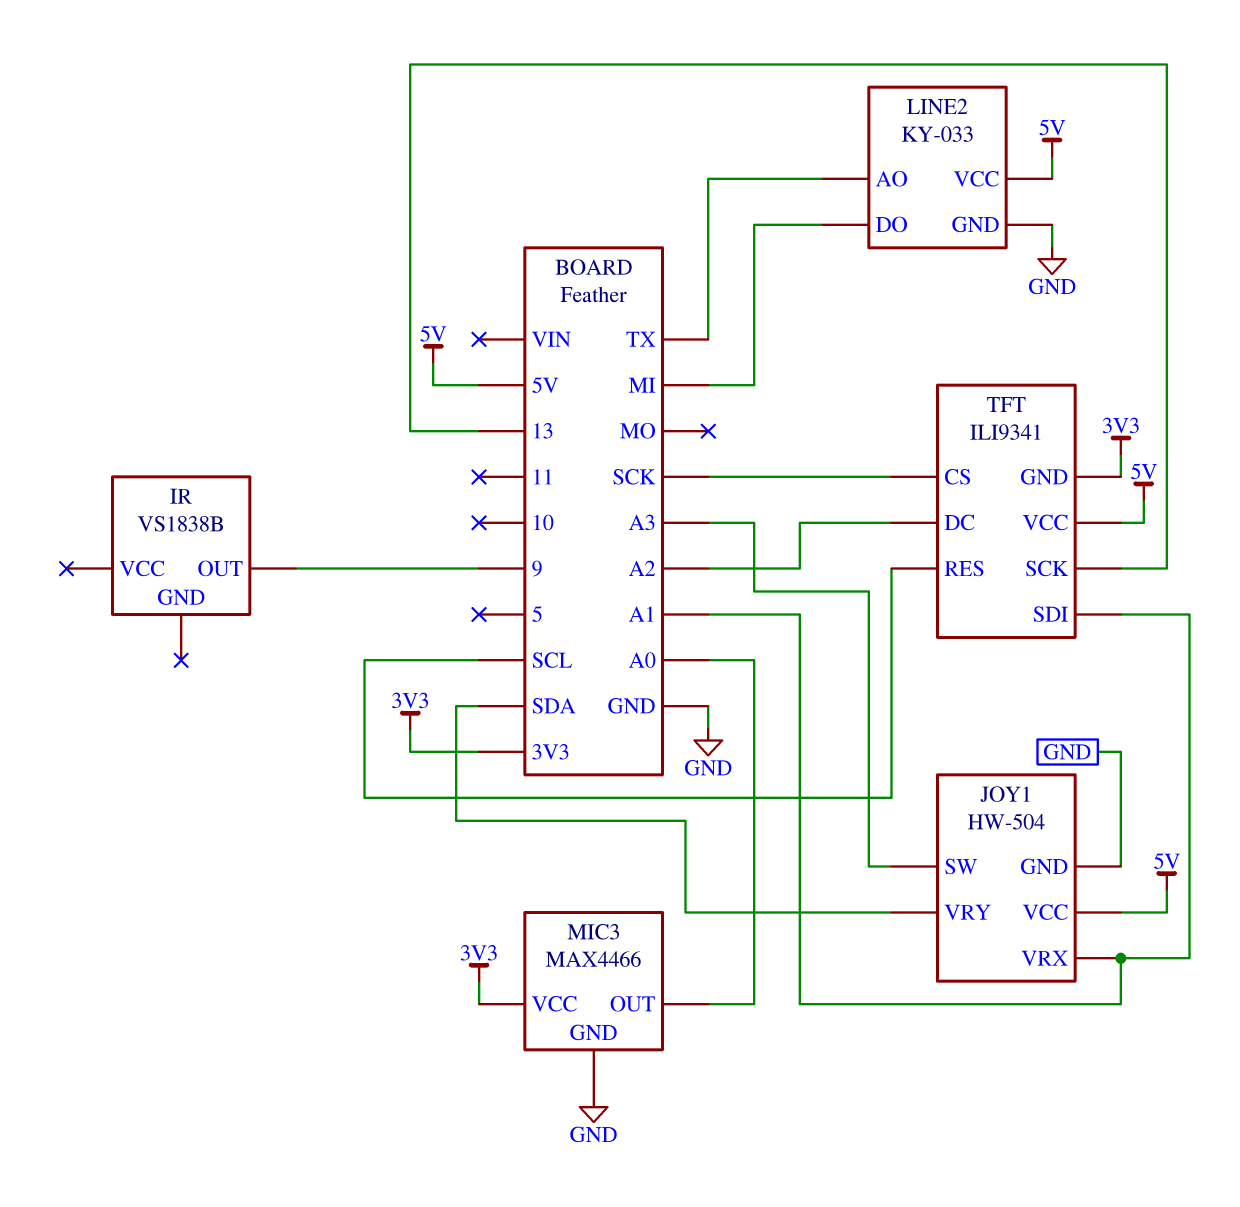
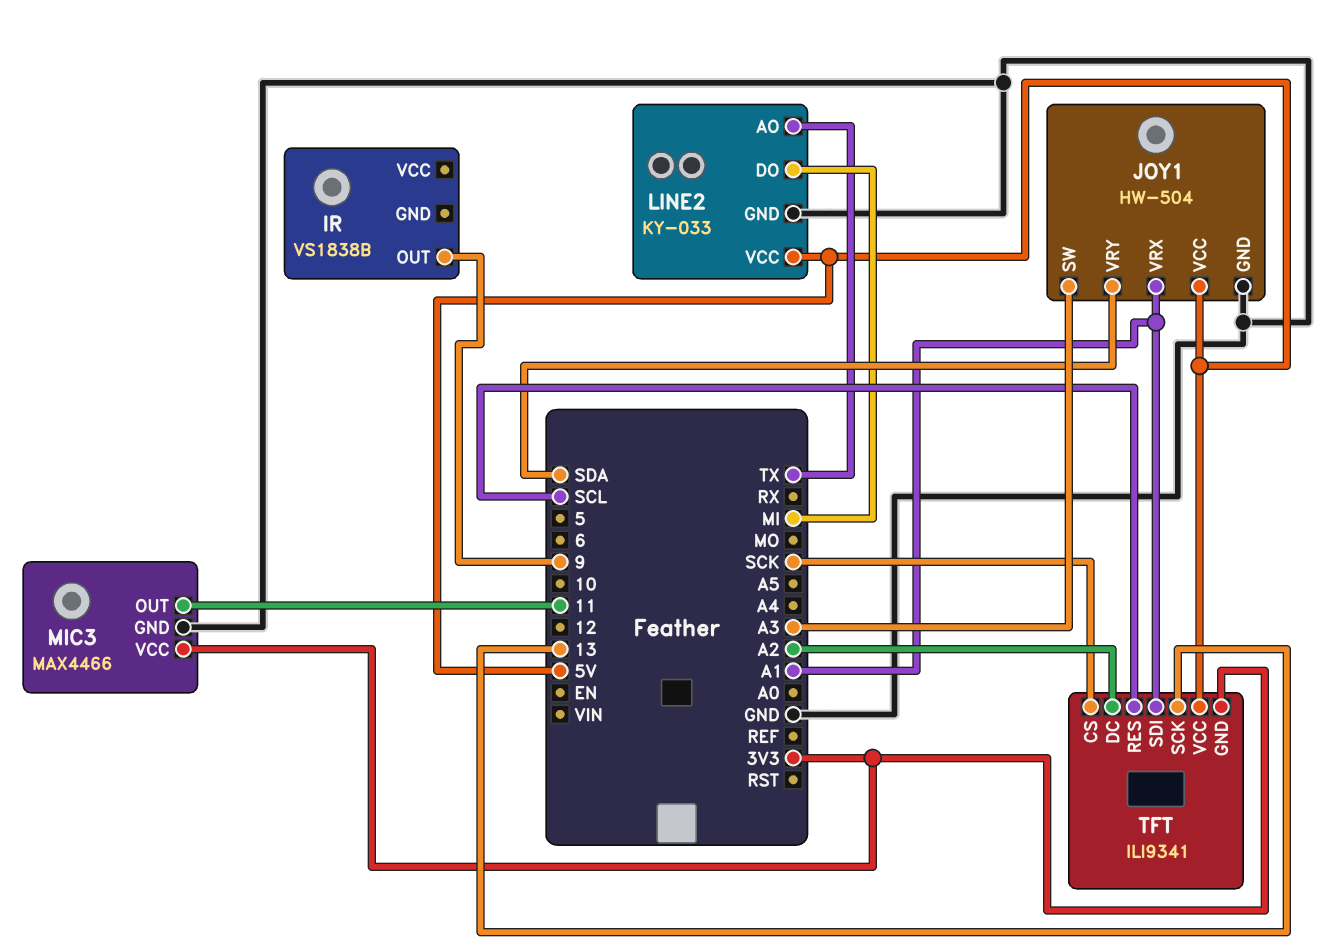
MIC3 pin OUT: A0 -> 11

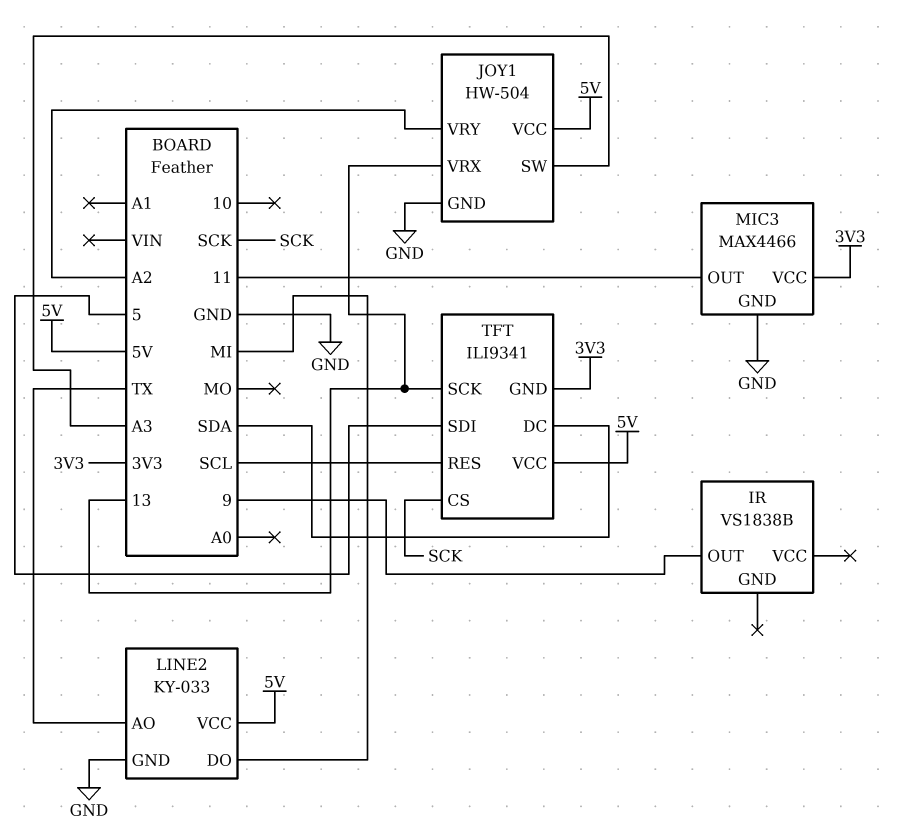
JOY1 pin VRX: A1 -> 13
JOY1 pin VRY: SDA -> A2
TFT pin DC: A2 -> SDA
TFT pin SDI: A1 -> 5

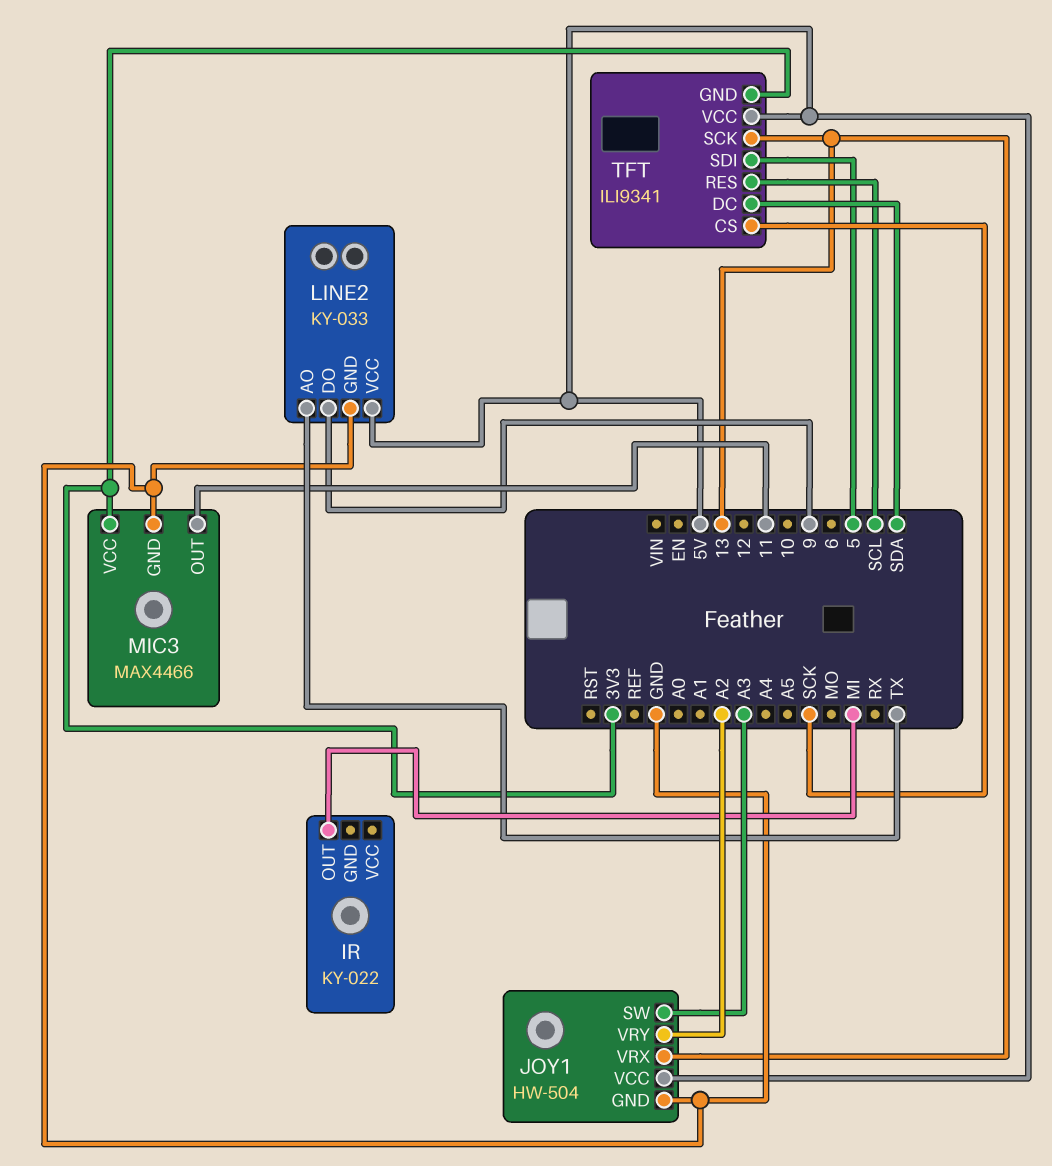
IR: VS1838B -> KY-022
IR pin OUT: 9 -> MI
LINE2 pin DO: MI -> 9

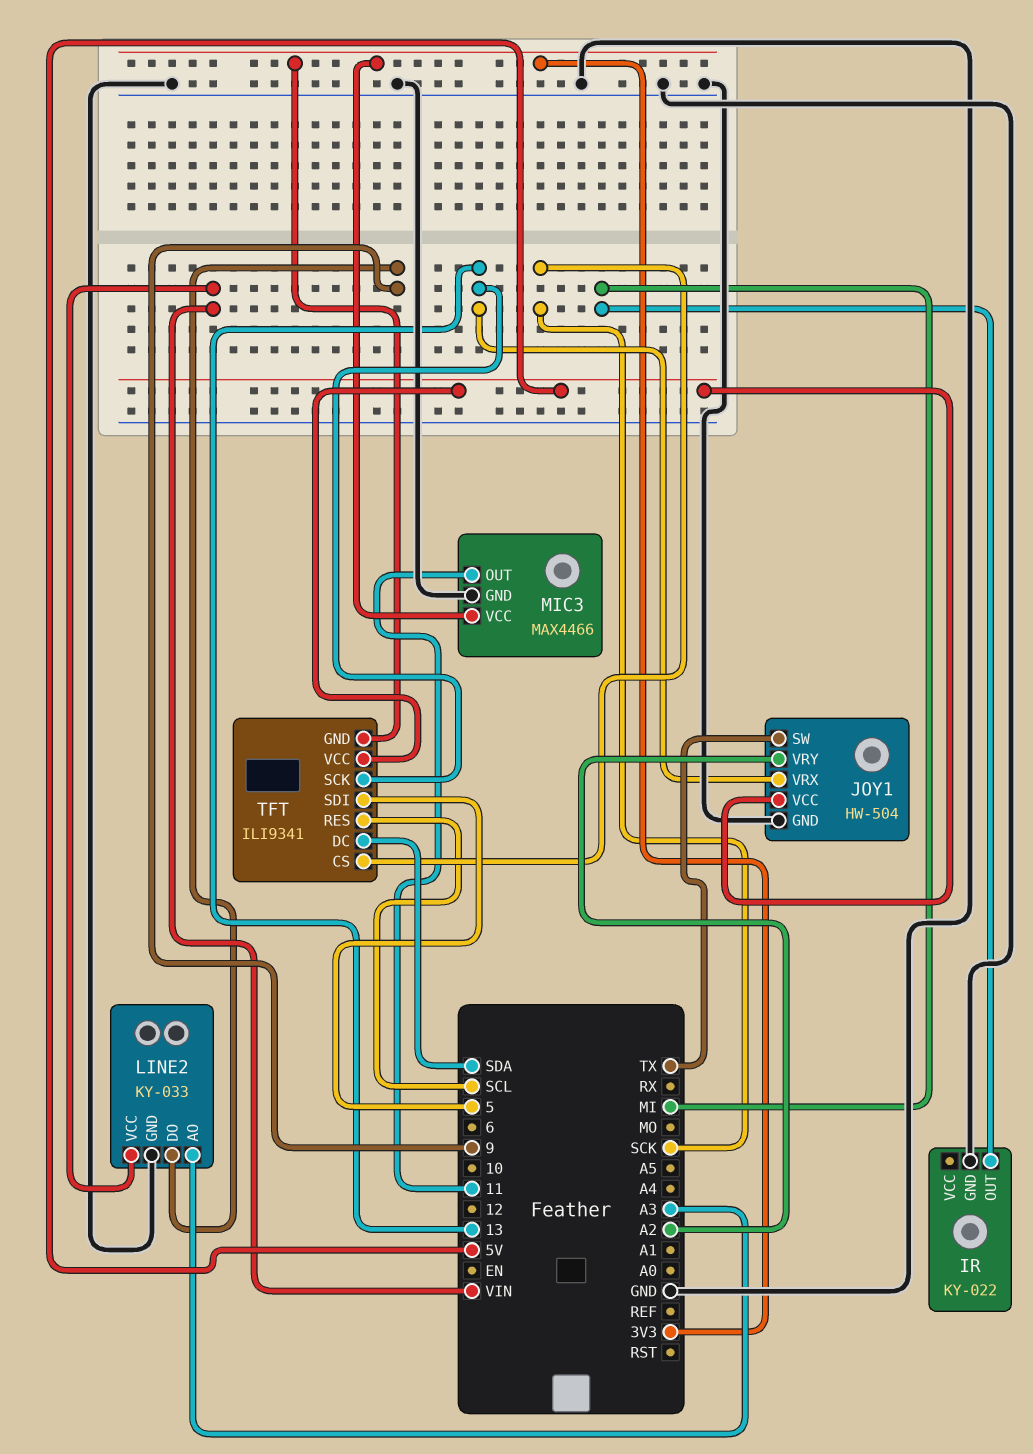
IR pin GND: none -> GND
JOY1 pin SW: A3 -> TX
LINE2 pin AO: TX -> A3
LINE2 pin VCC: 5V -> VIN

